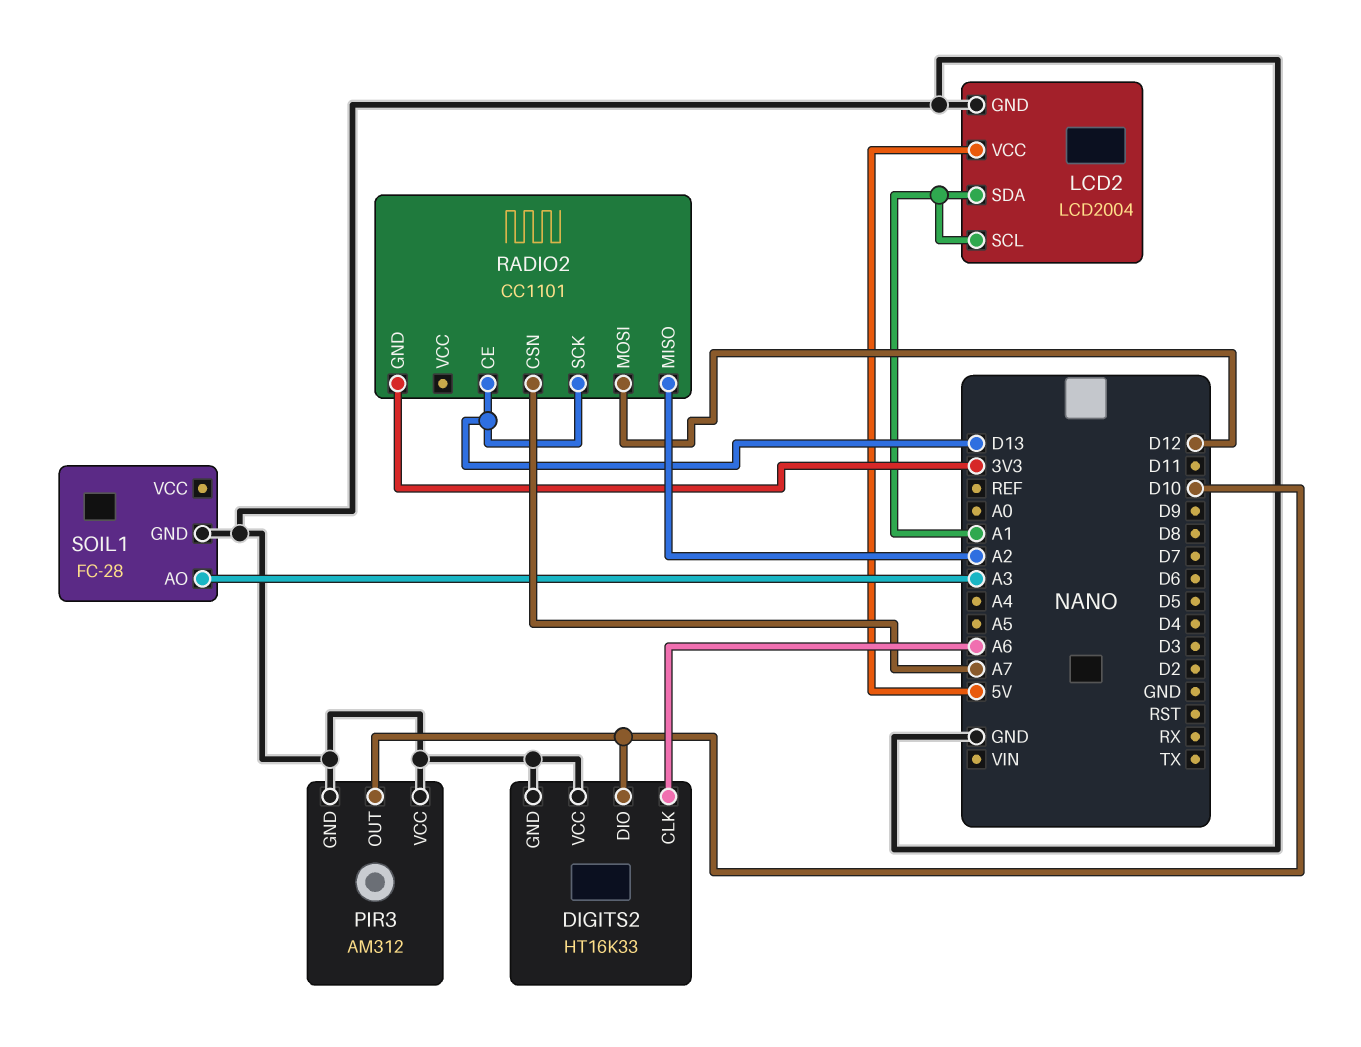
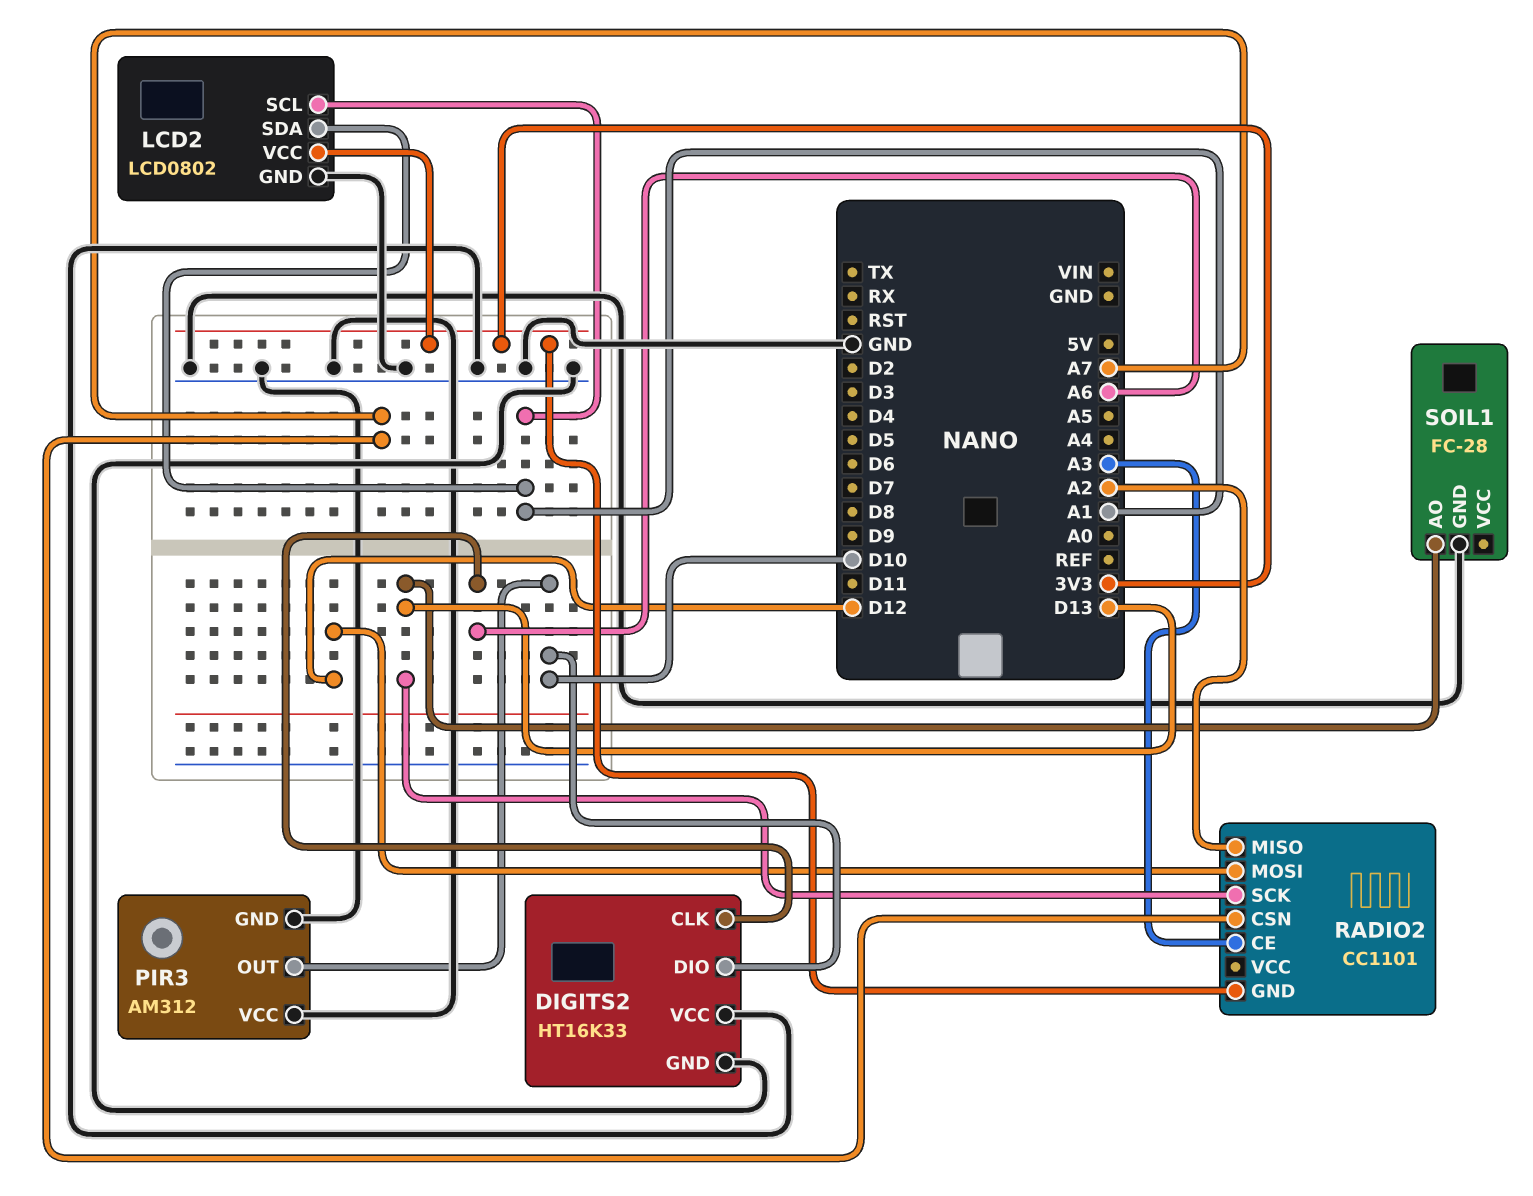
LCD2: LCD2004 -> LCD0802
LCD2 pin VCC: 5V -> 3V3
RADIO2 pin CE: D13 -> A3
SOIL1 pin AO: A3 -> D13

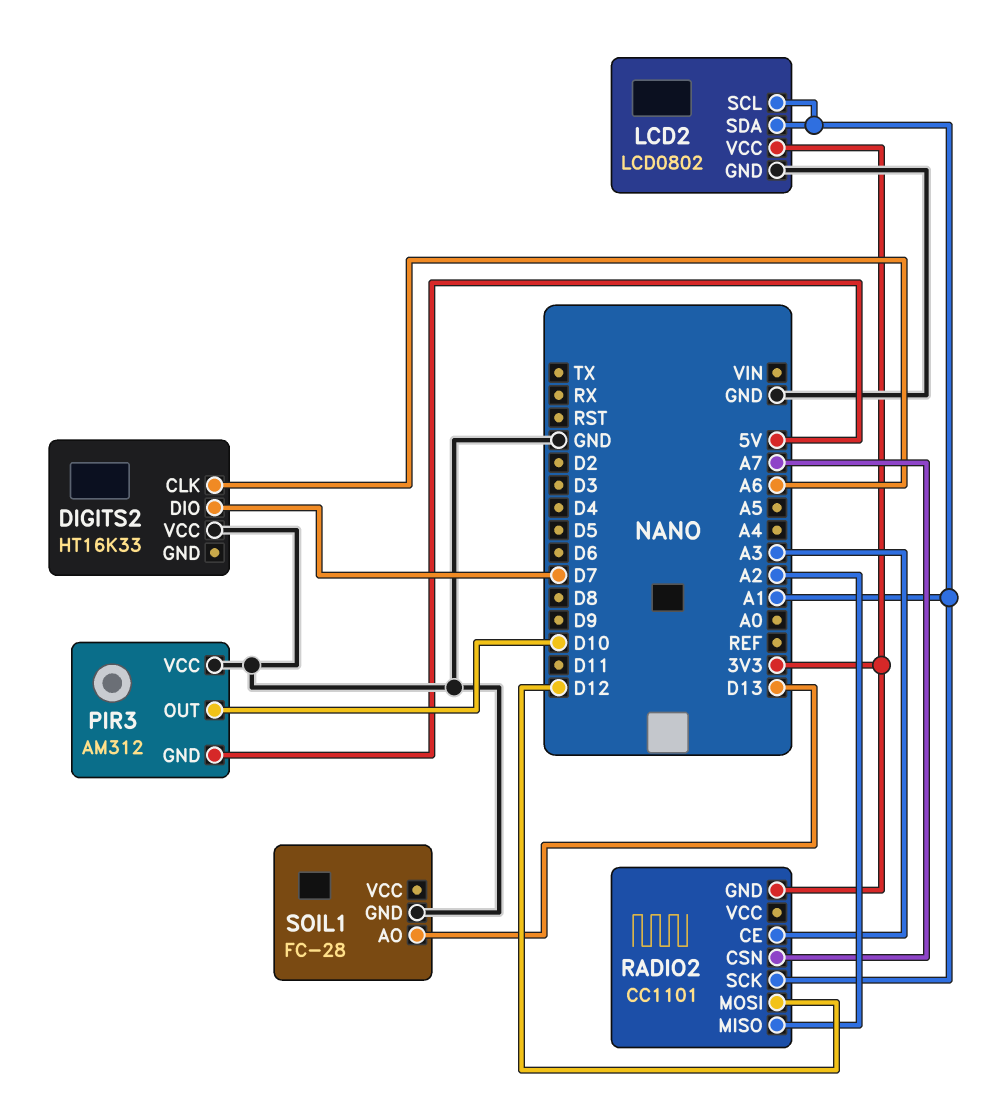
DIGITS2 pin DIO: D10 -> D7
DIGITS2 pin GND: GND -> none
PIR3 pin GND: GND -> 5V
RADIO2 pin SCK: D13 -> A1

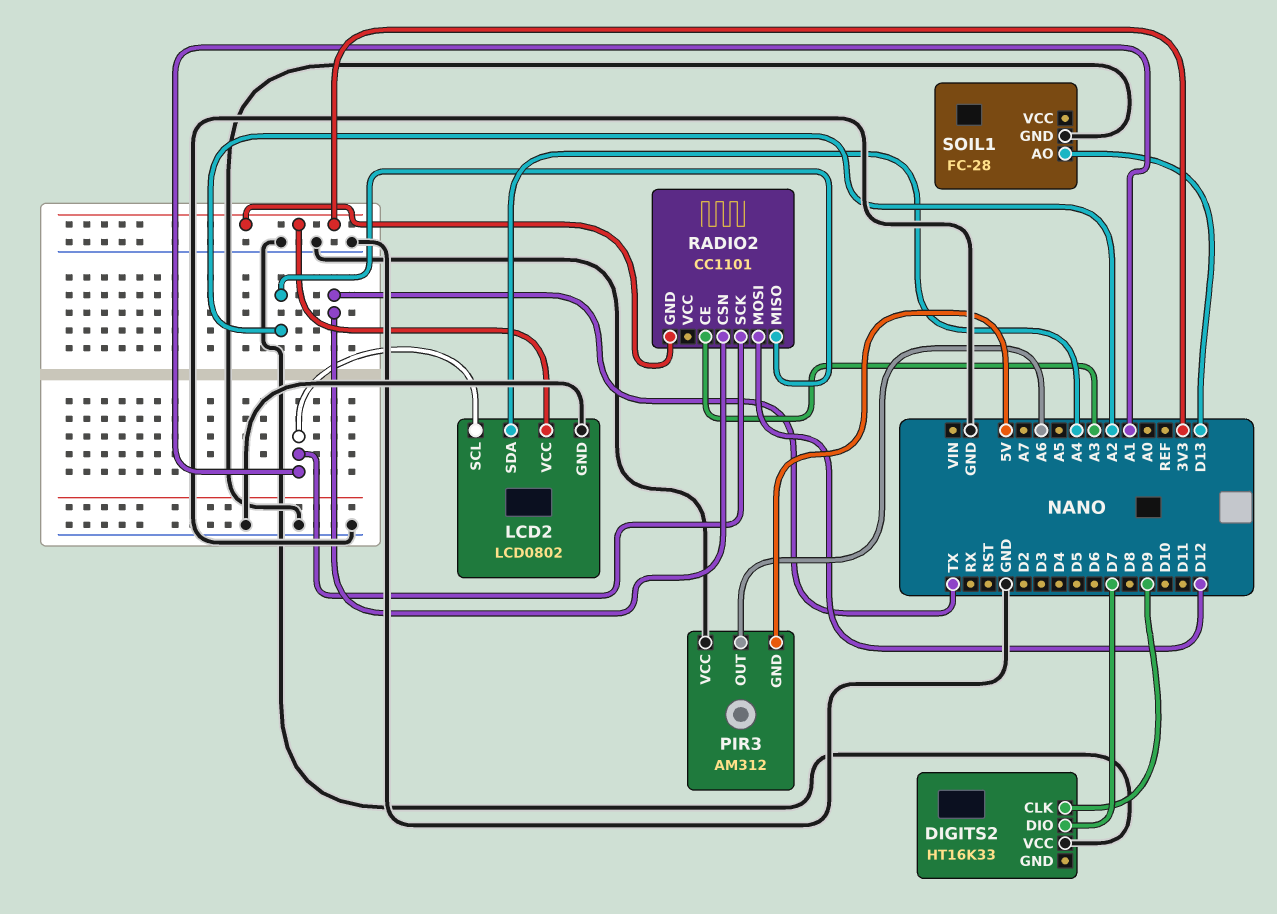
DIGITS2 pin CLK: A6 -> D9
LCD2 pin SDA: A1 -> A4
PIR3 pin OUT: D10 -> A6
RADIO2 pin CSN: A7 -> TX

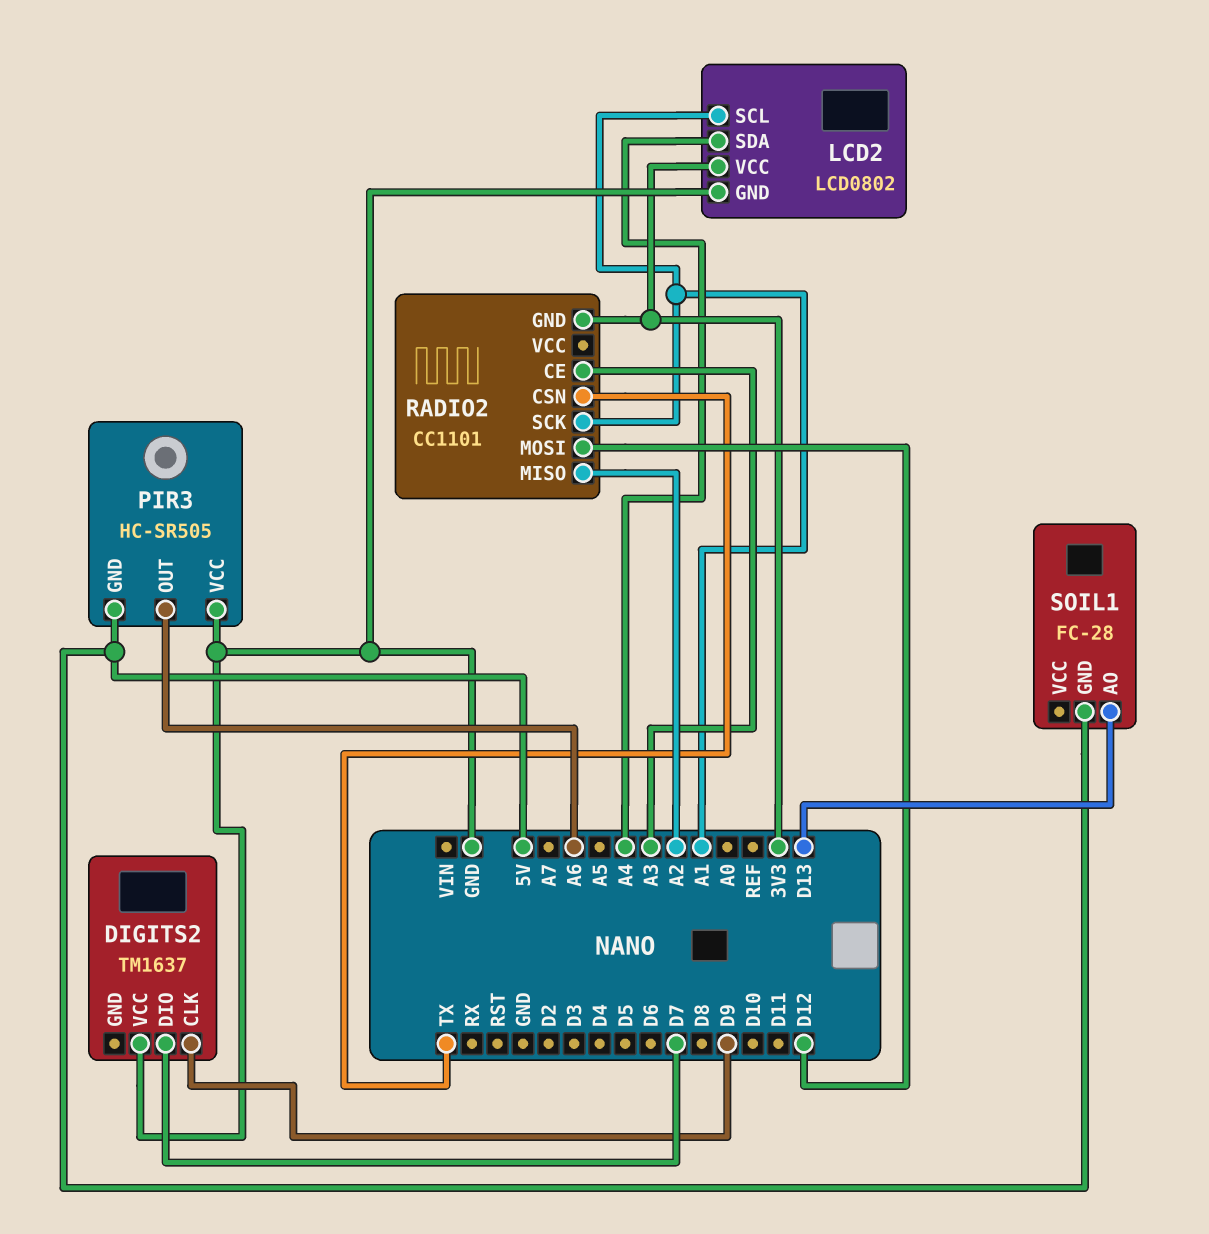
DIGITS2: HT16K33 -> TM1637
PIR3: AM312 -> HC-SR505
SOIL1 pin GND: GND -> 5V

